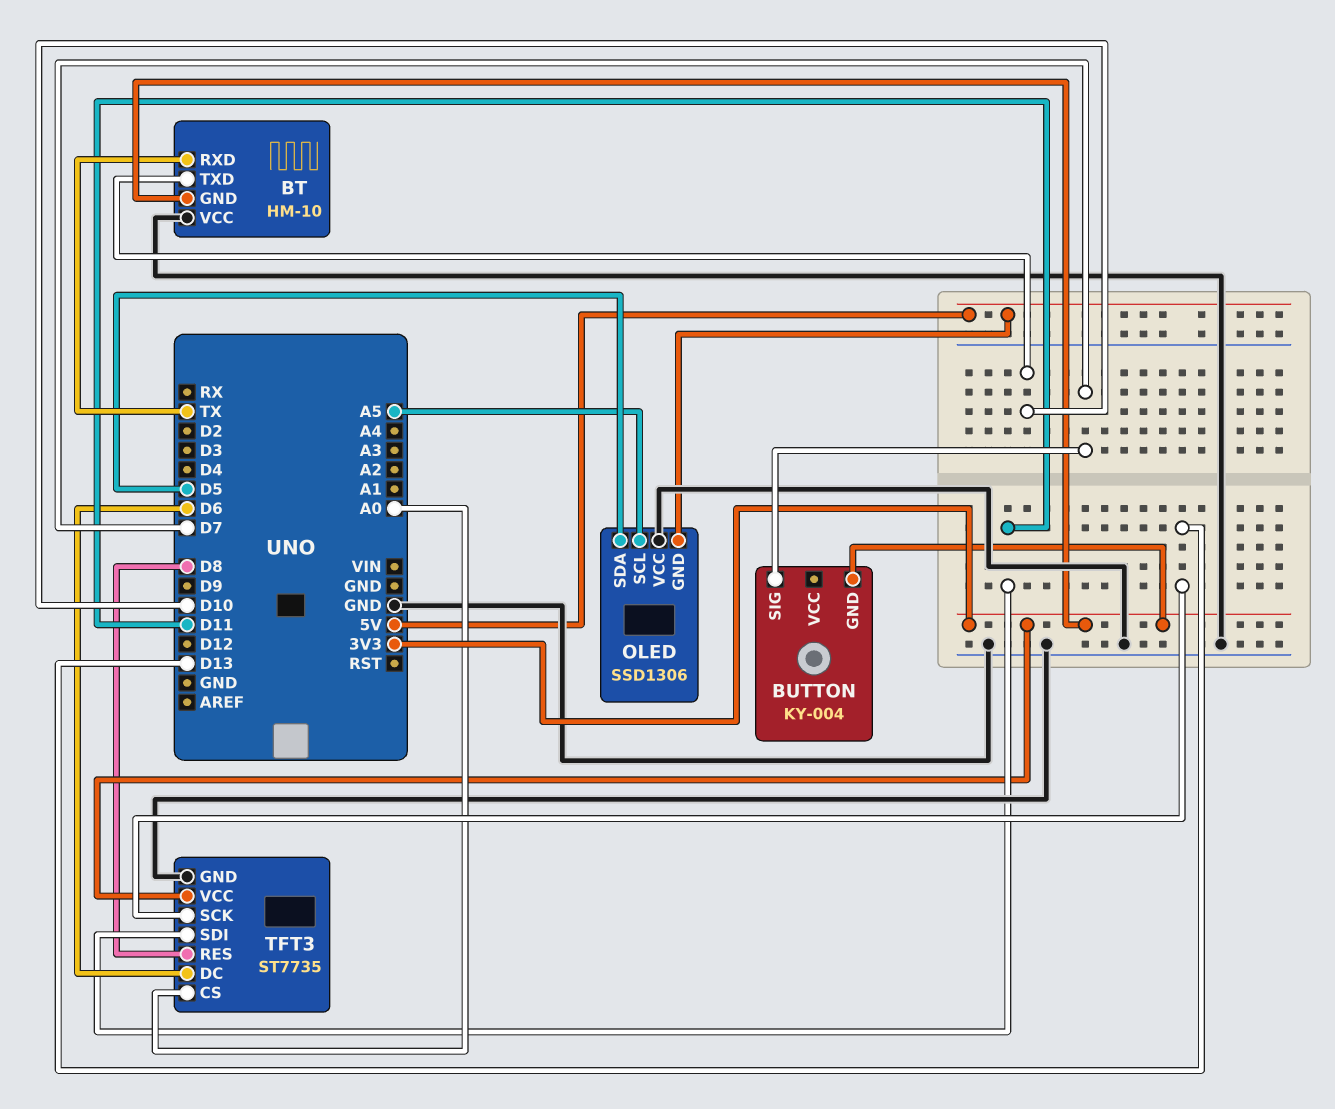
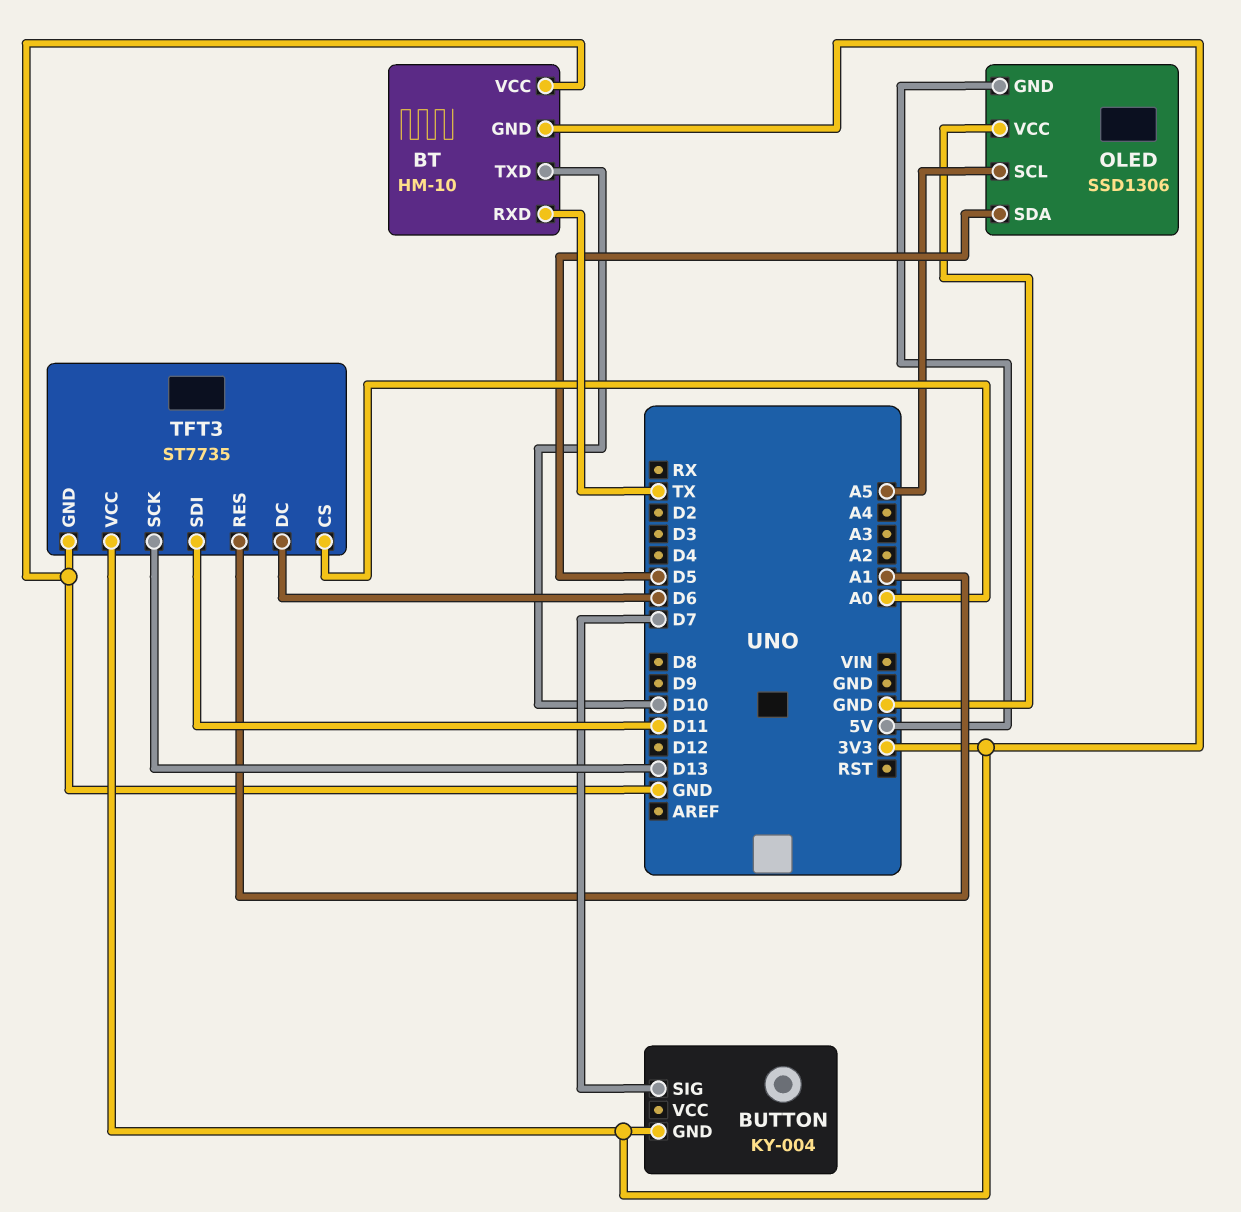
TFT3 pin RES: D8 -> A1

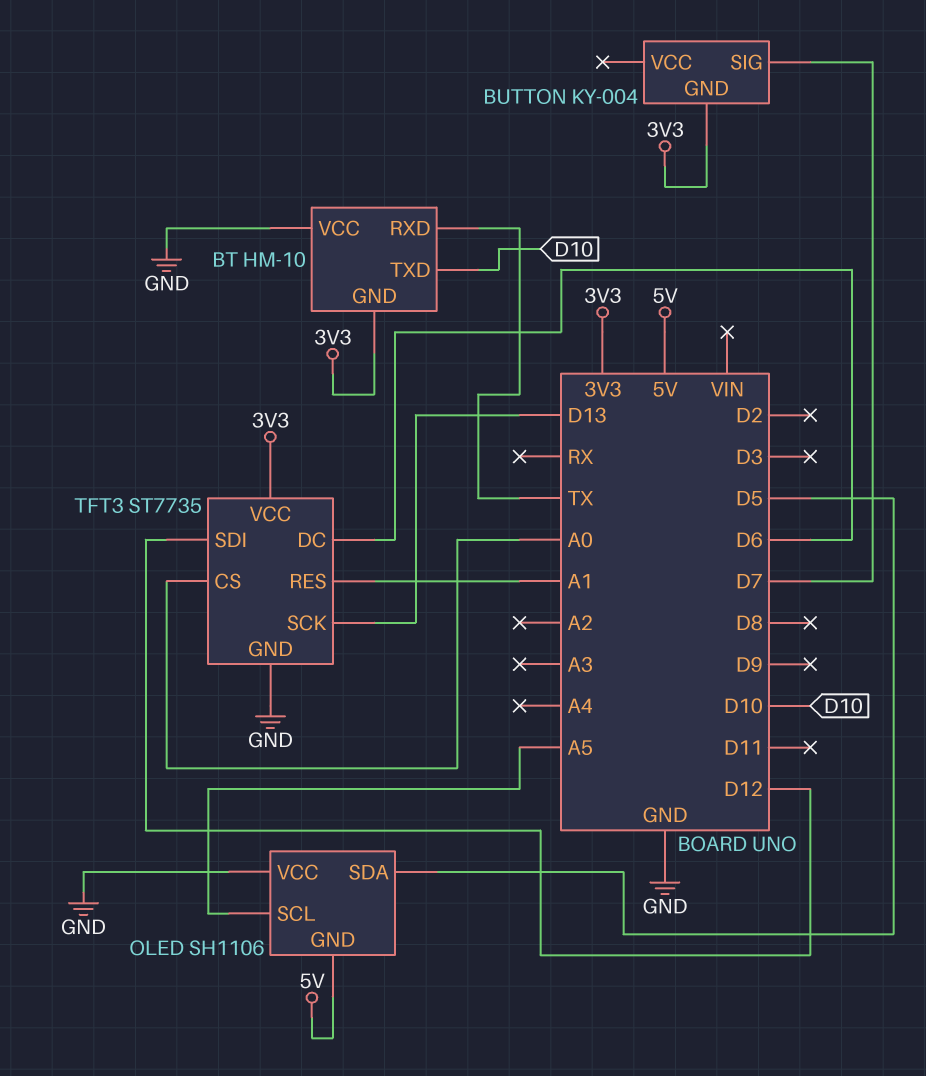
OLED: SSD1306 -> SH1106
TFT3 pin SDI: D11 -> D12

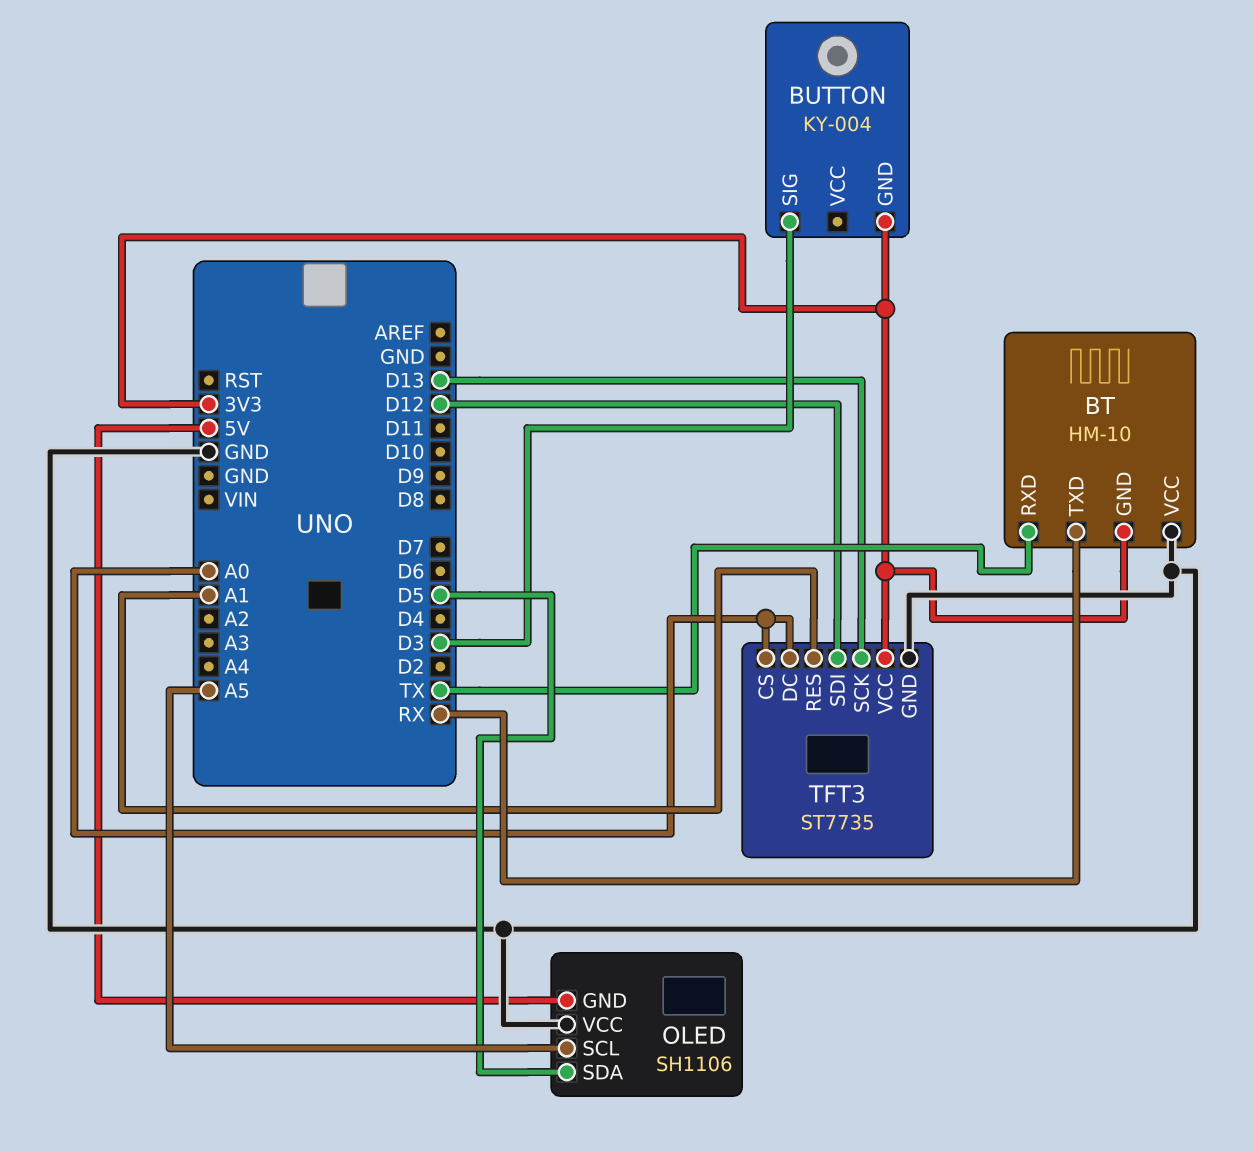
BT pin TXD: D10 -> RX
BUTTON pin SIG: D7 -> D3
TFT3 pin DC: D6 -> A0

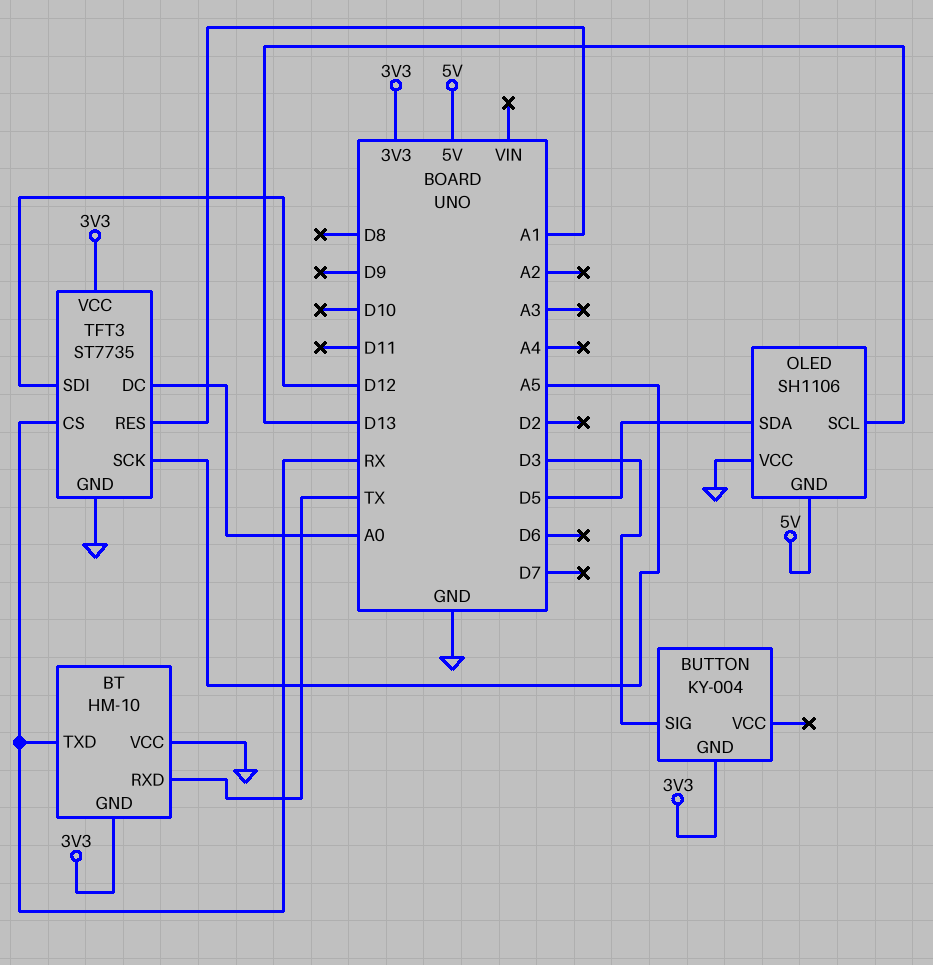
OLED pin SCL: A5 -> D13
TFT3 pin CS: A0 -> RX
TFT3 pin SCK: D13 -> A5

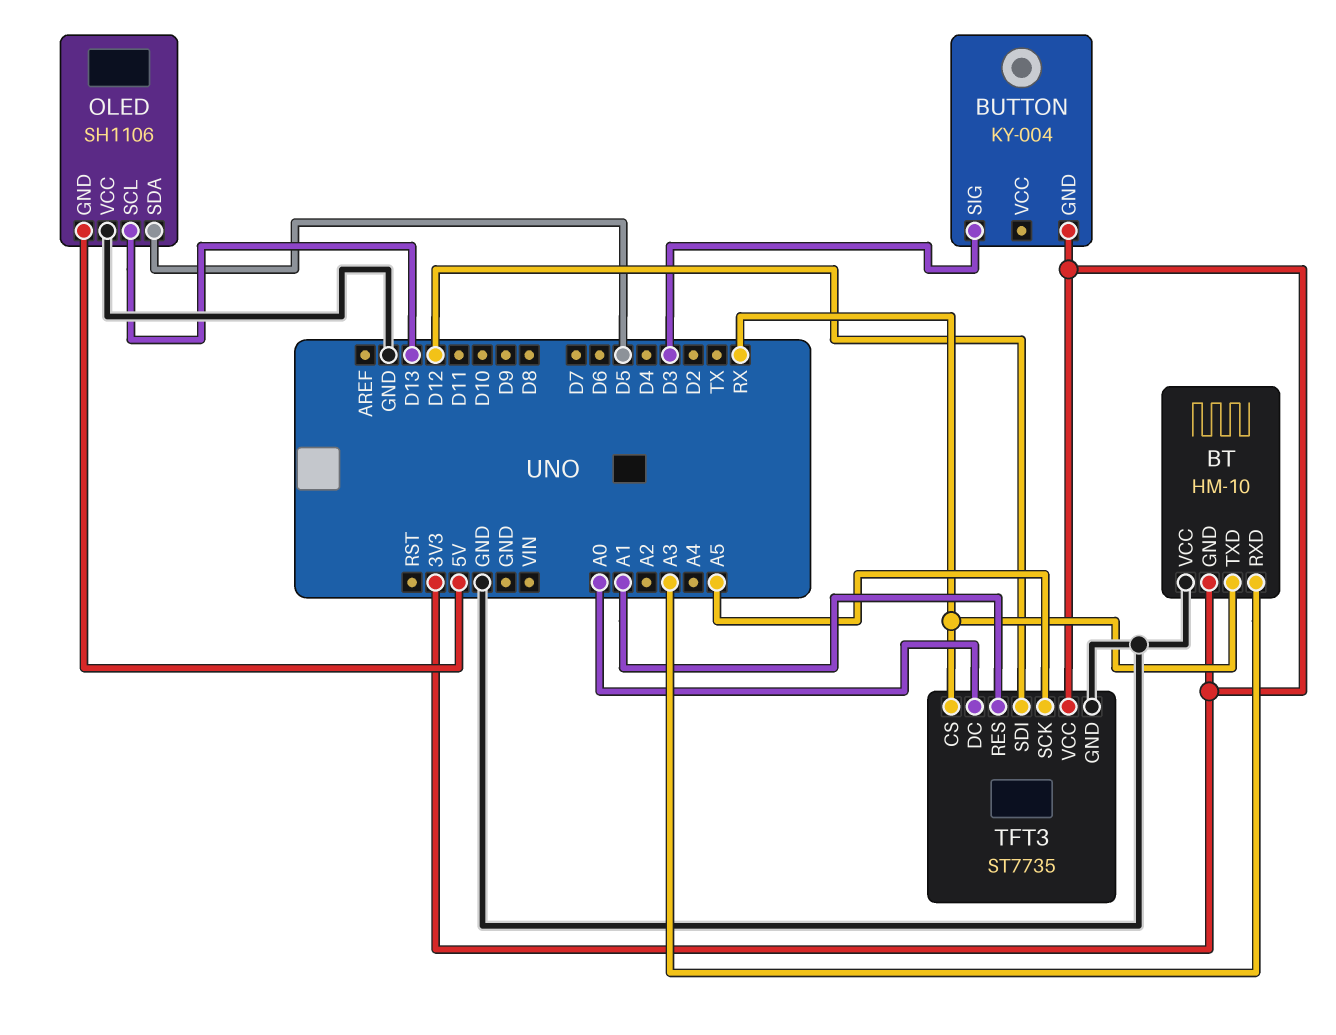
BT pin RXD: TX -> A3

